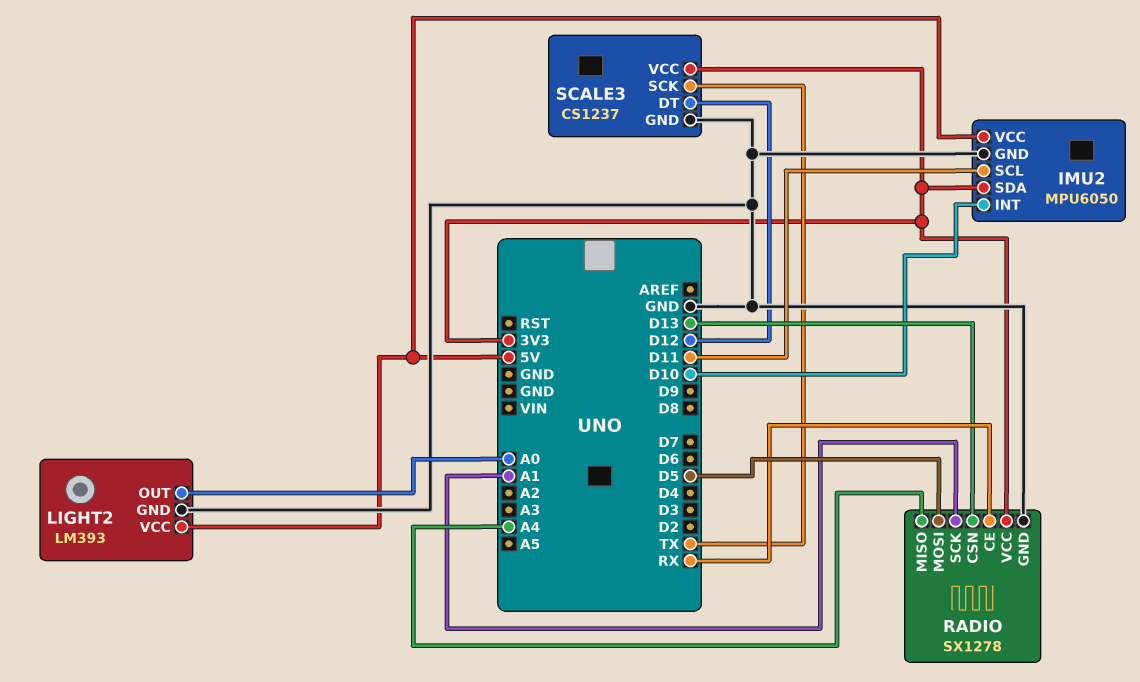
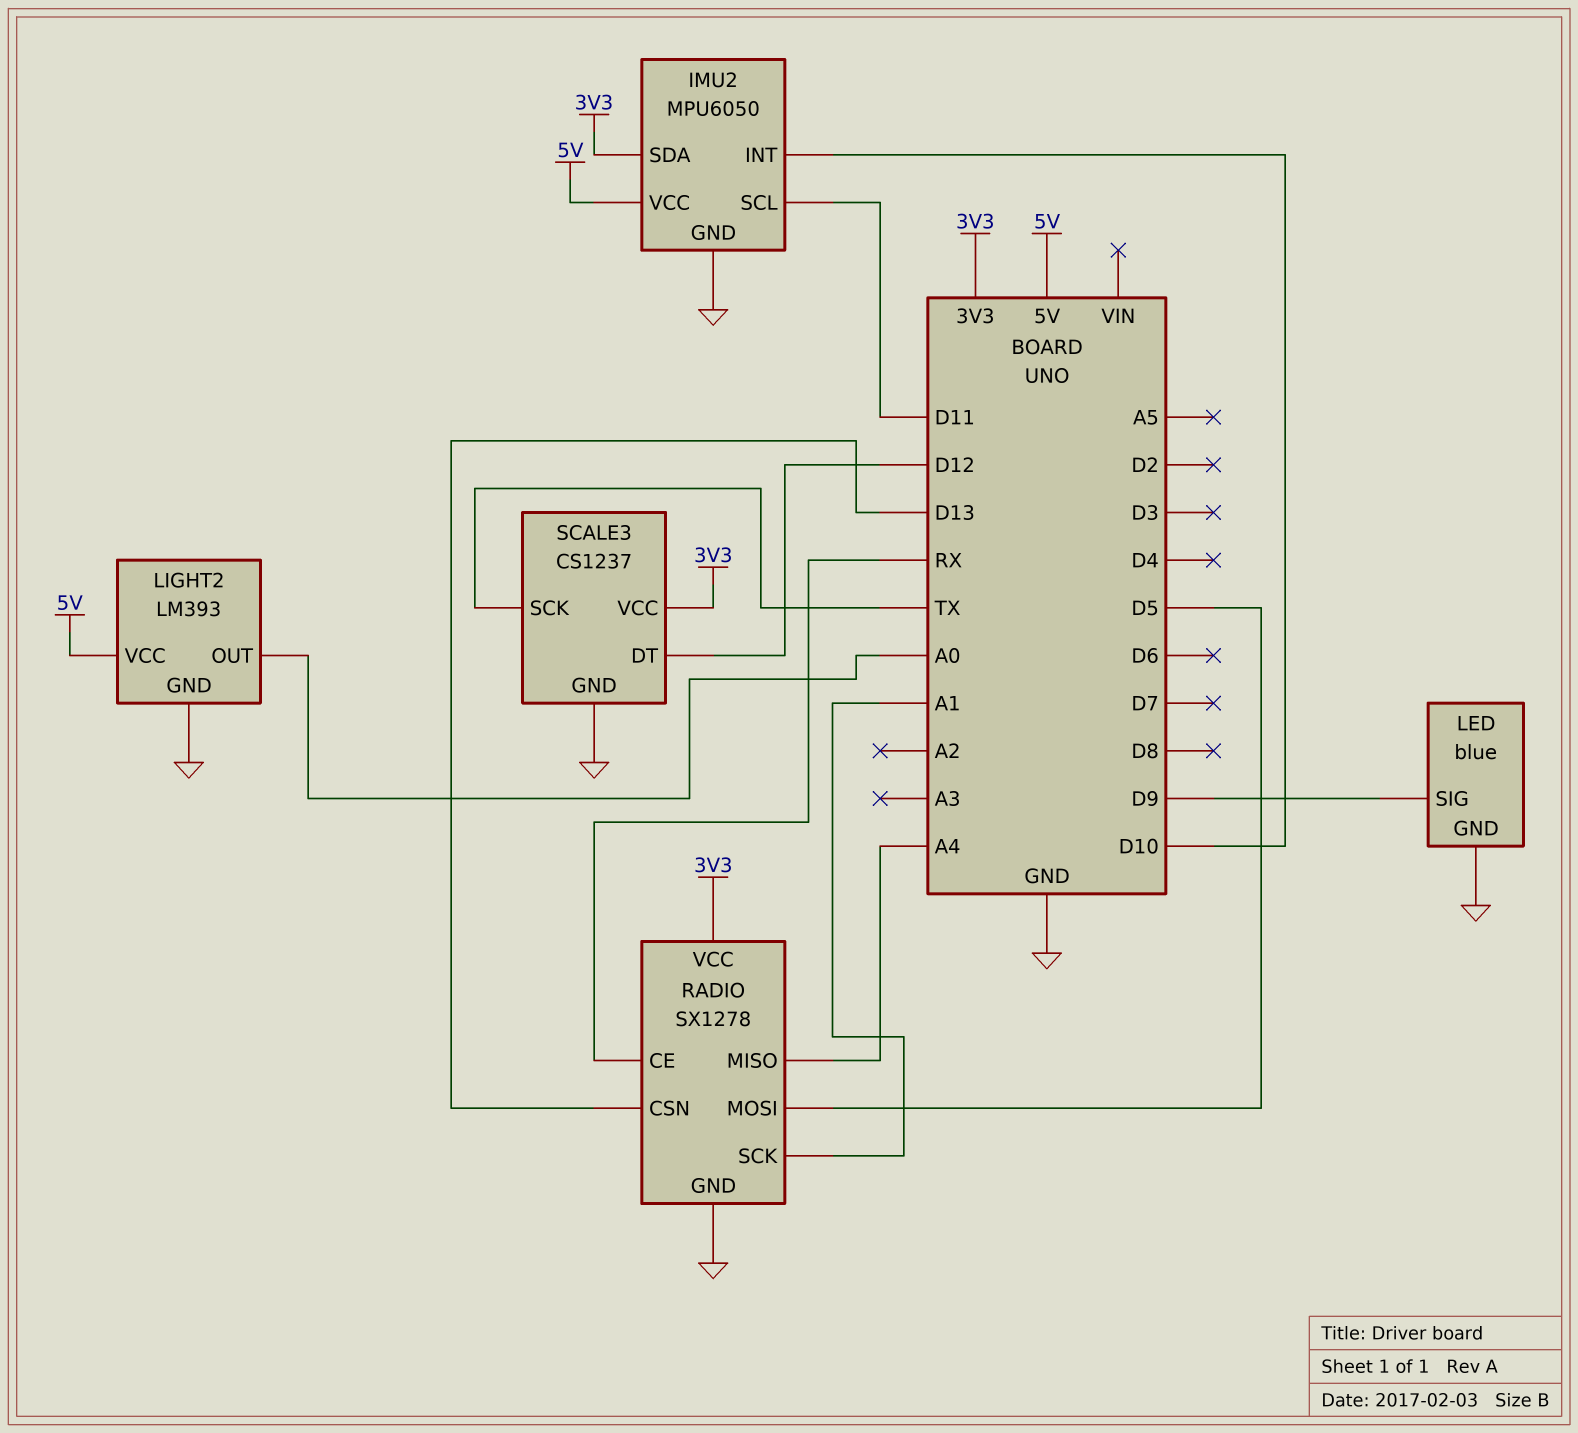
LED: none -> blue
LED pin GND: none -> GND
LED pin SIG: none -> D9

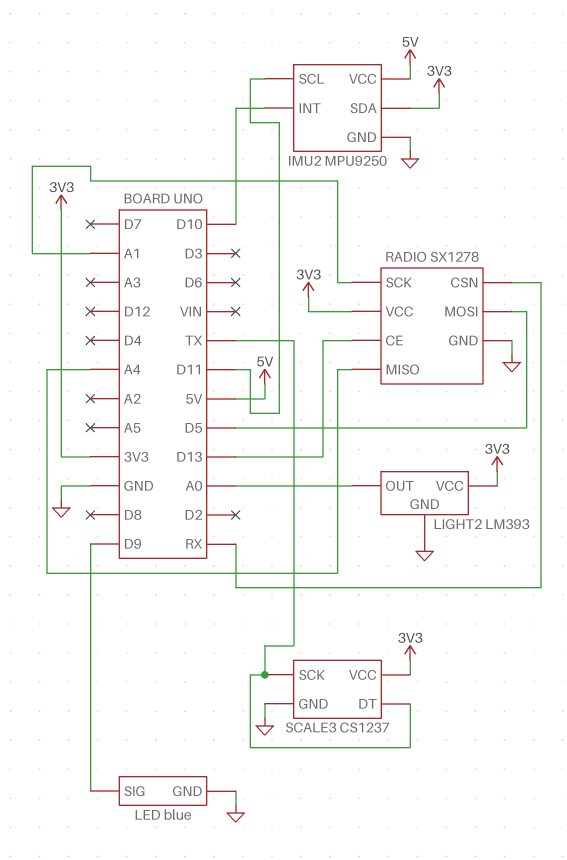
IMU2: MPU6050 -> MPU9250
LIGHT2 pin VCC: 5V -> 3V3
RADIO pin CE: RX -> D13
RADIO pin CSN: D13 -> RX
SCALE3 pin DT: D12 -> TX

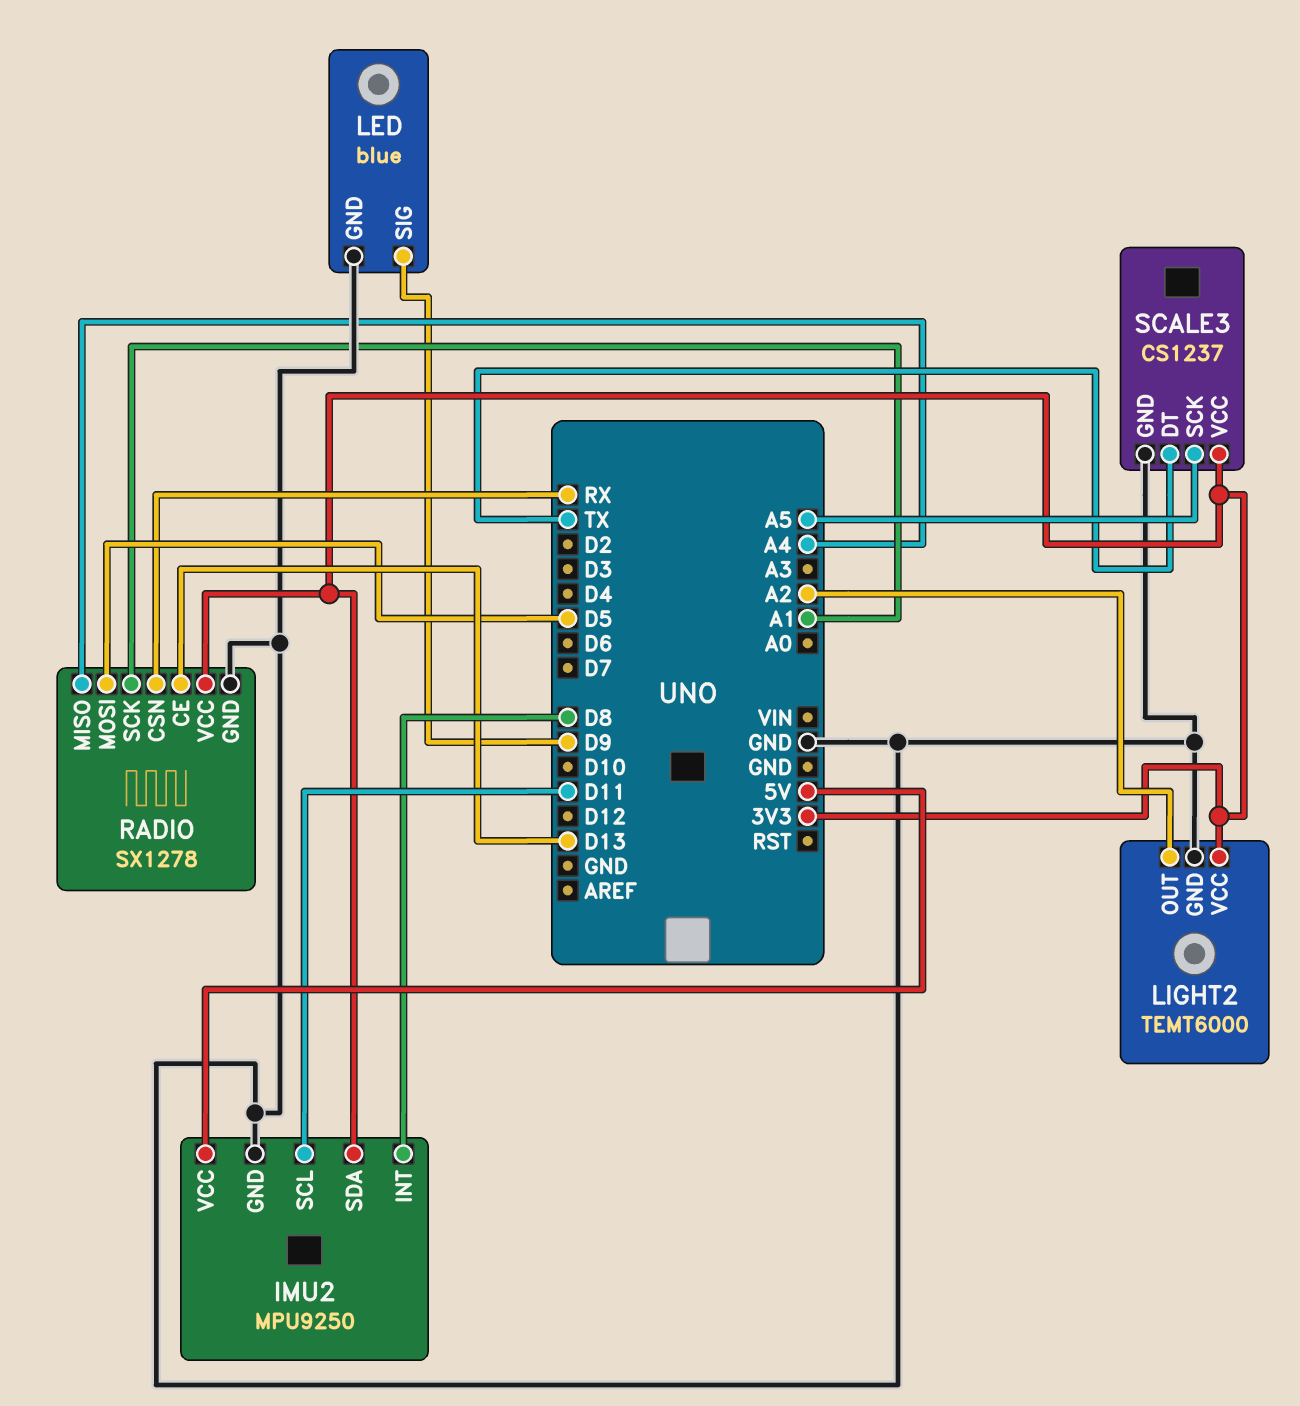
IMU2 pin INT: D10 -> D8
LIGHT2: LM393 -> TEMT6000
LIGHT2 pin OUT: A0 -> A2
SCALE3 pin SCK: TX -> A5

